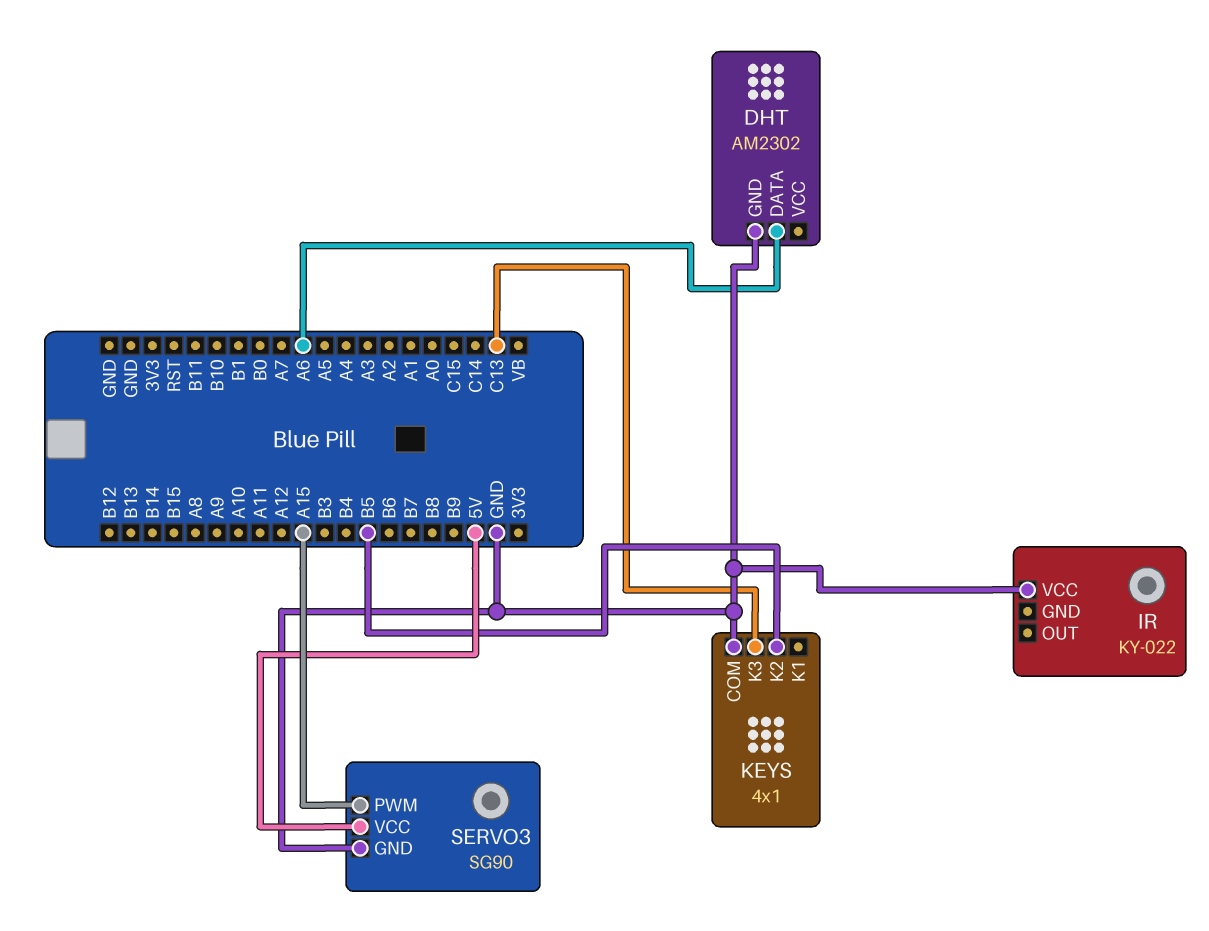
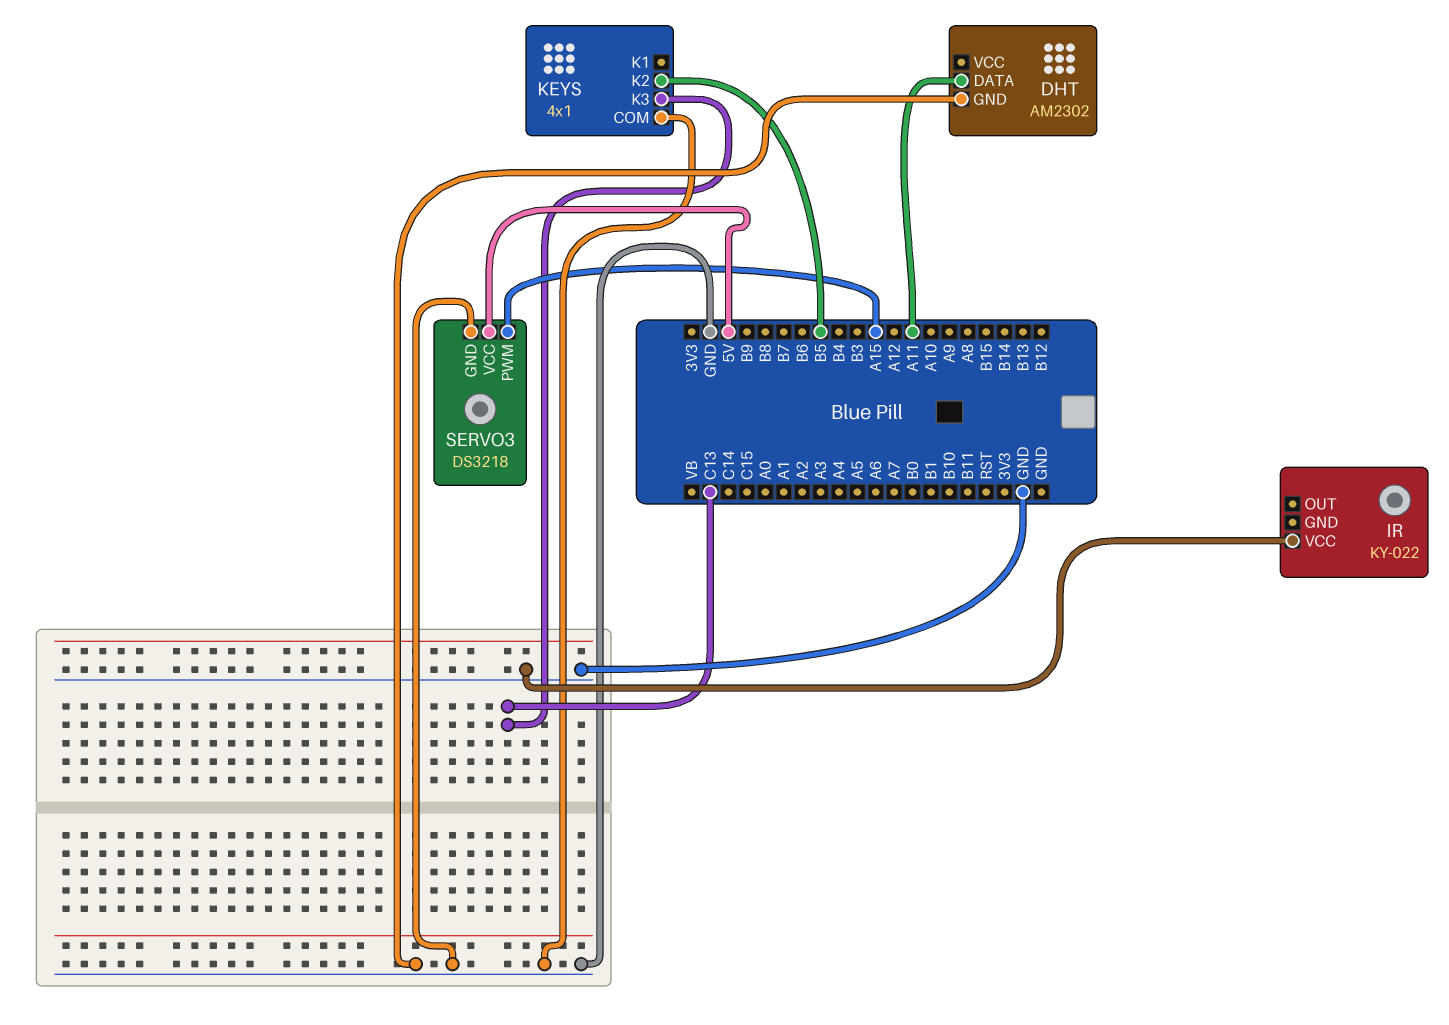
DHT pin DATA: A6 -> A11
SERVO3: SG90 -> DS3218

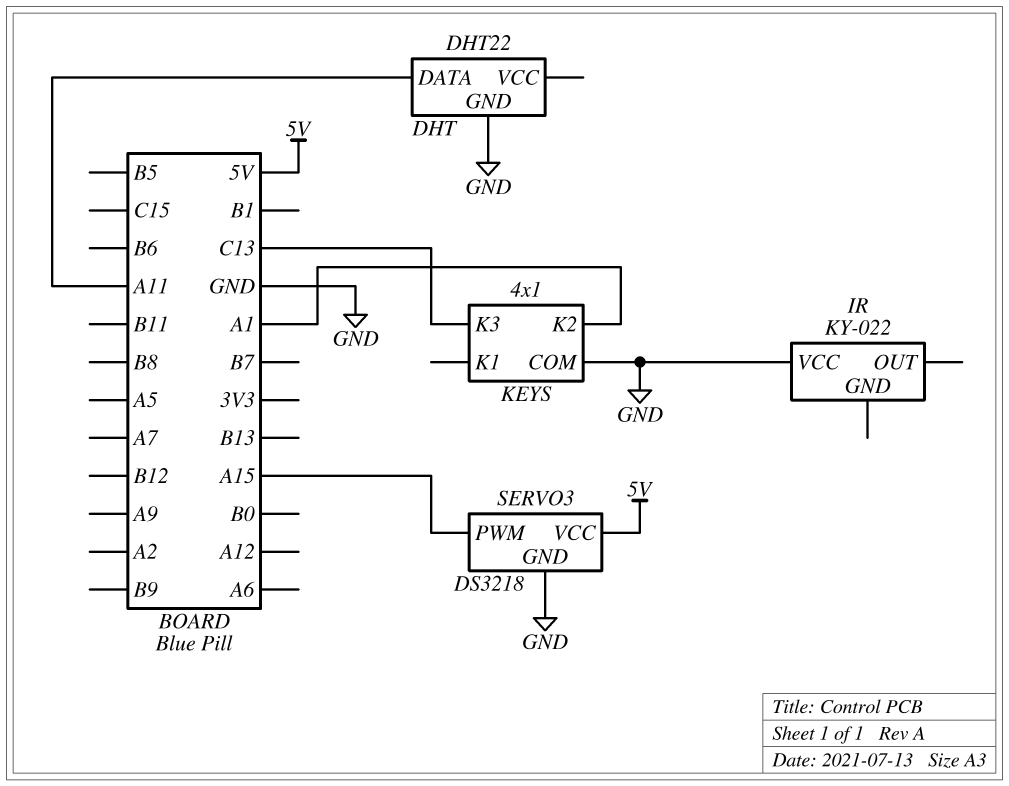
DHT: AM2302 -> DHT22
KEYS pin K2: B5 -> A1

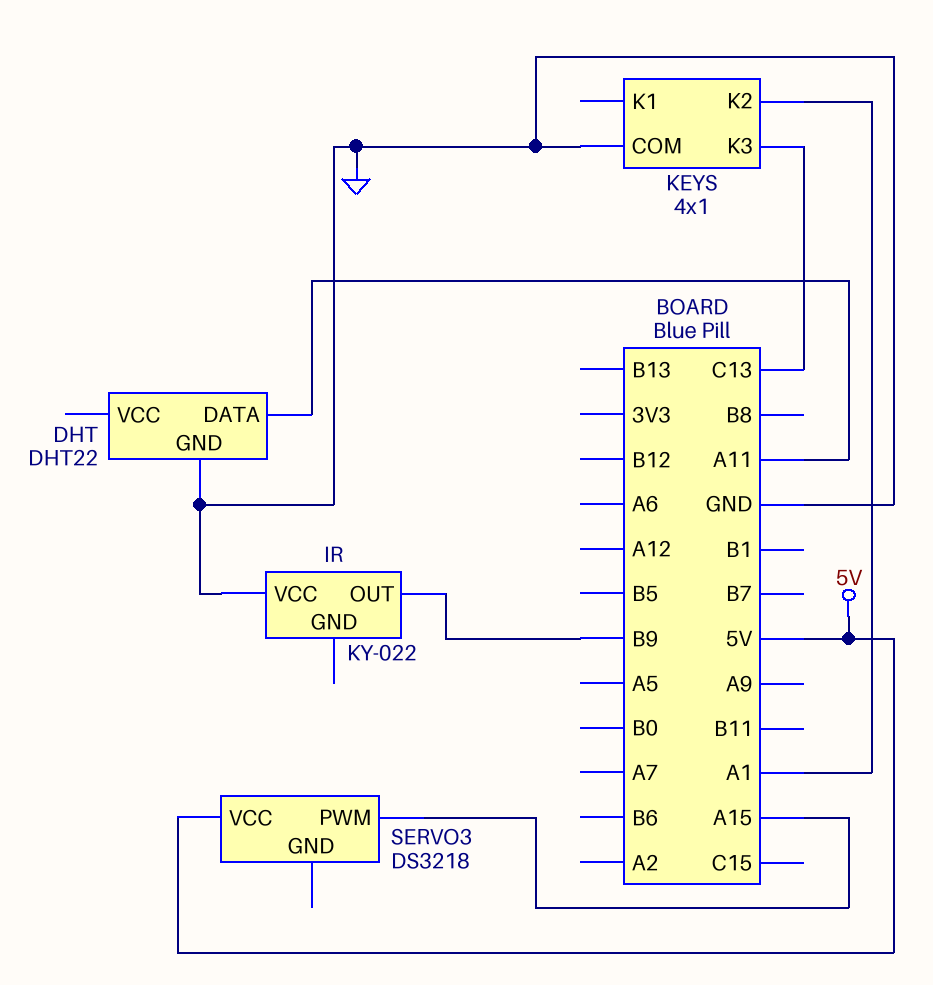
IR pin OUT: none -> B9
SERVO3 pin GND: GND -> none

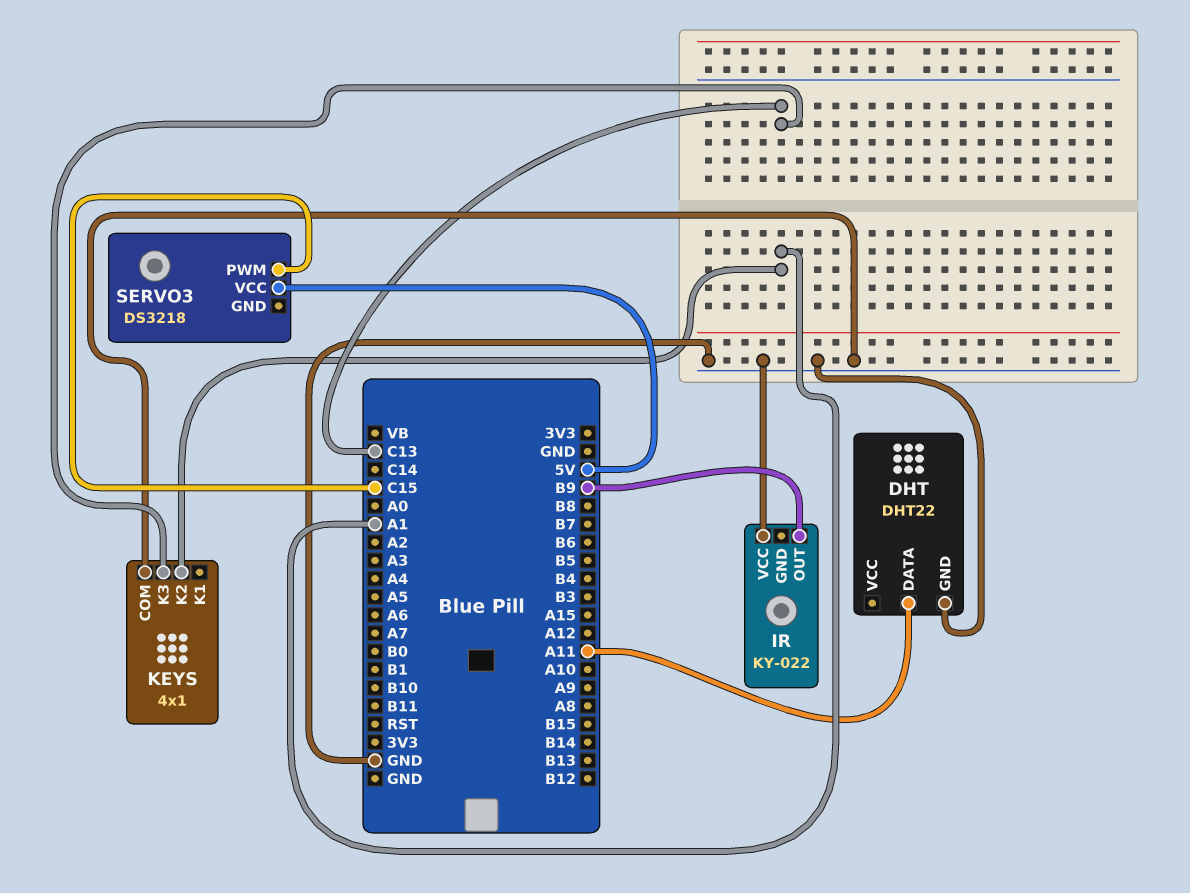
SERVO3 pin PWM: A15 -> C15

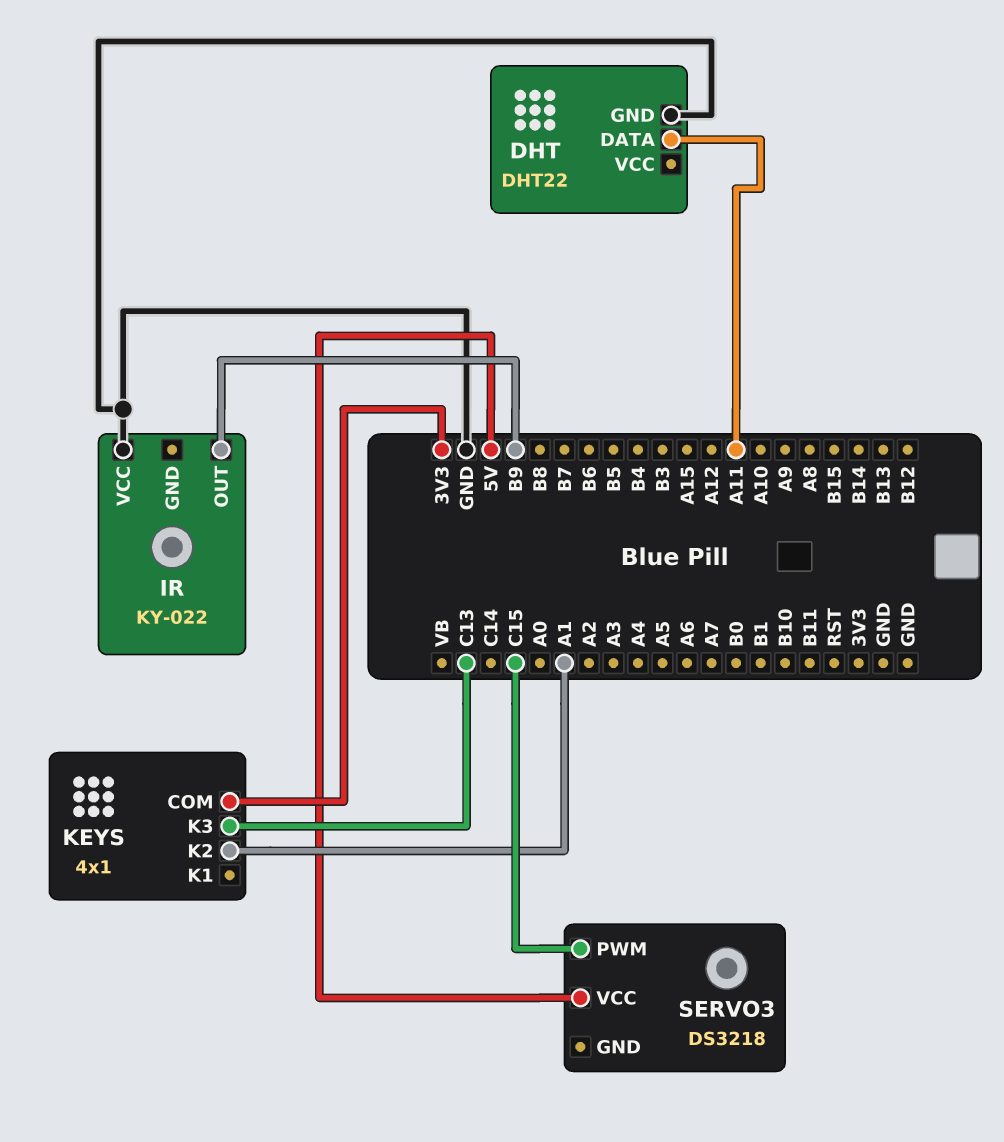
KEYS pin COM: GND -> 3V3

